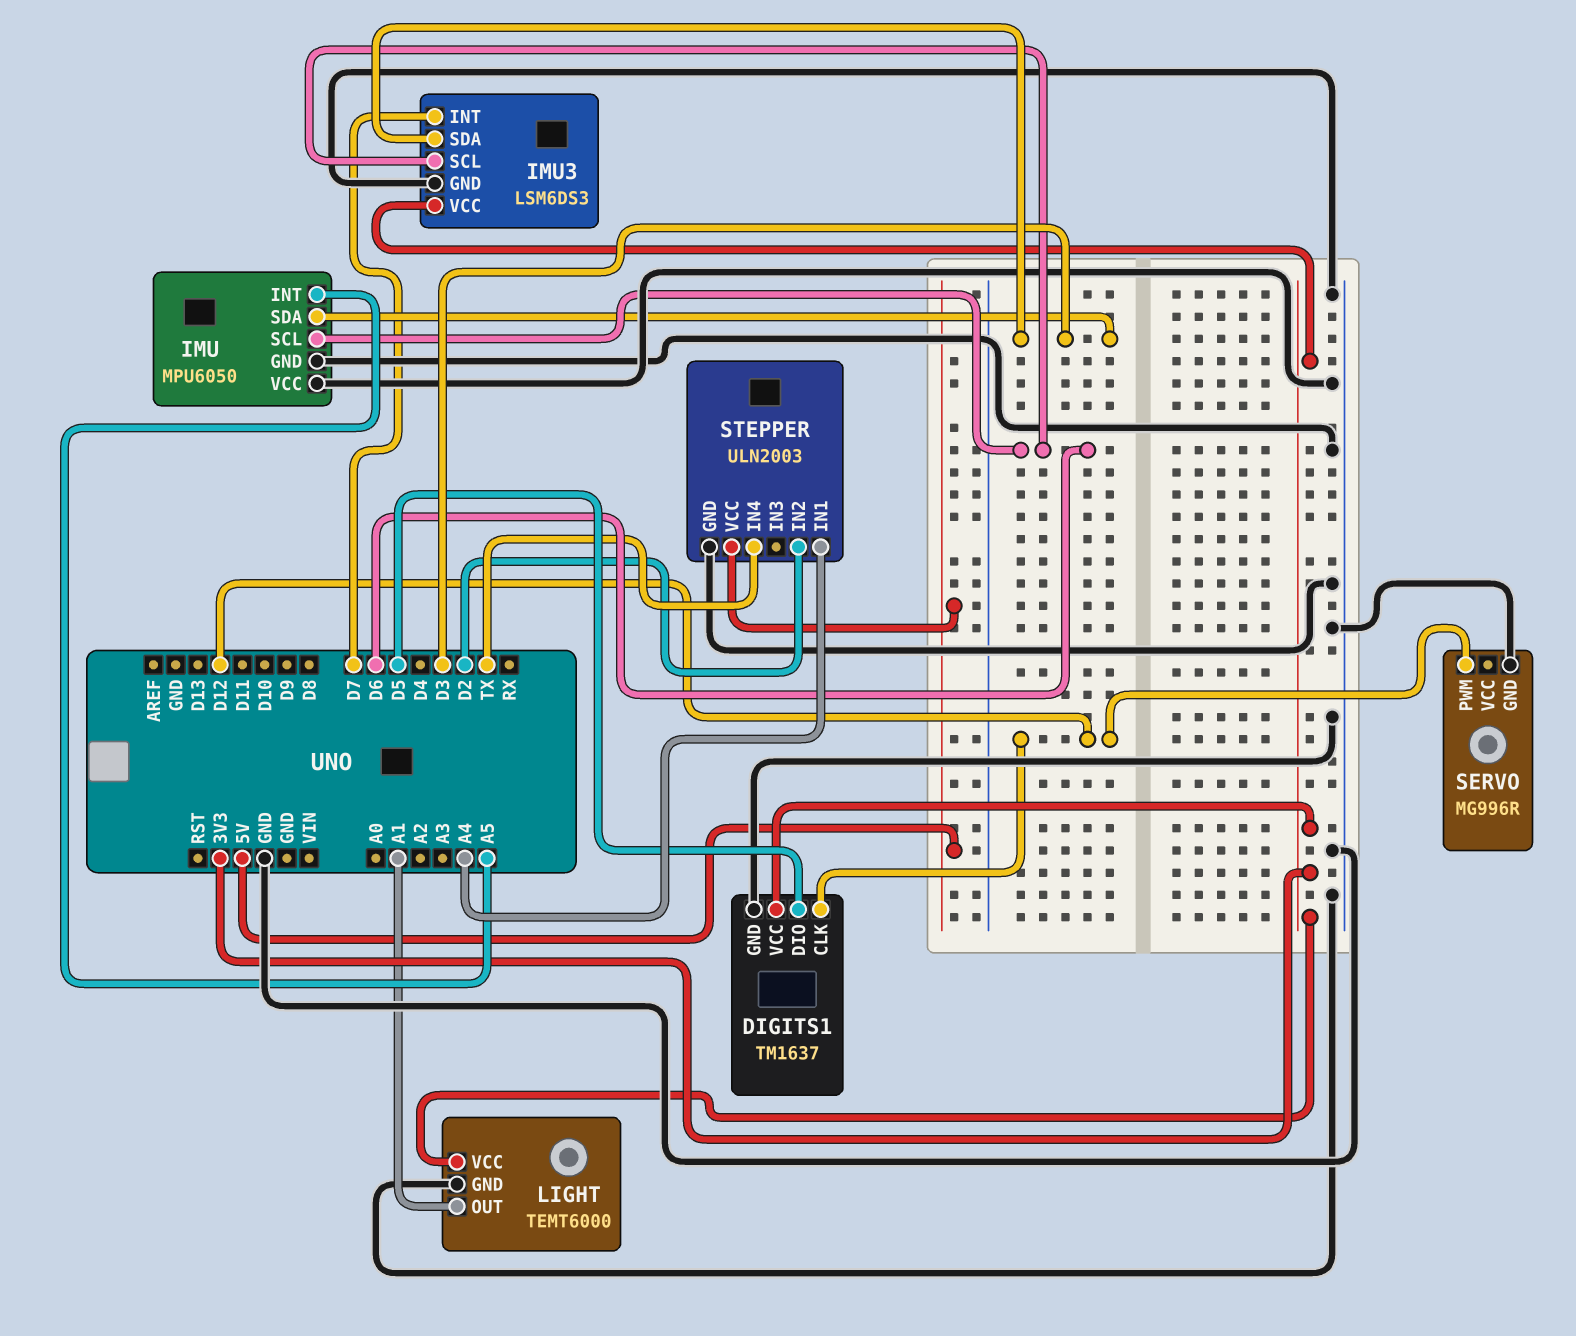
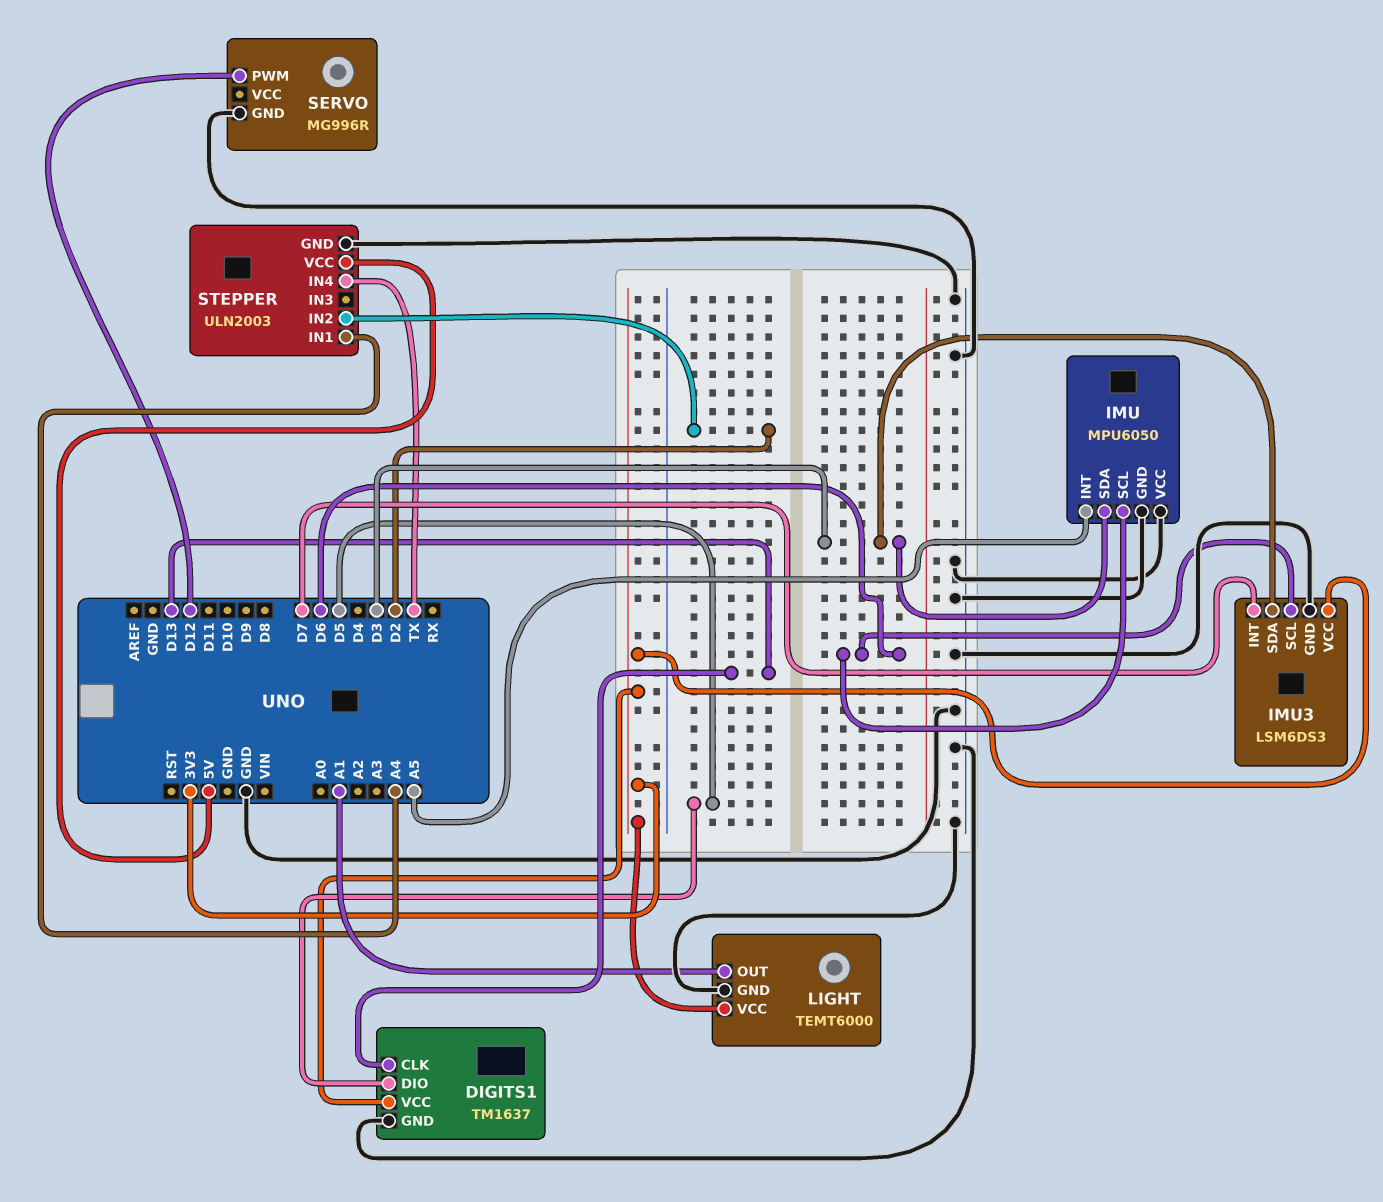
DIGITS1 pin CLK: D12 -> D13

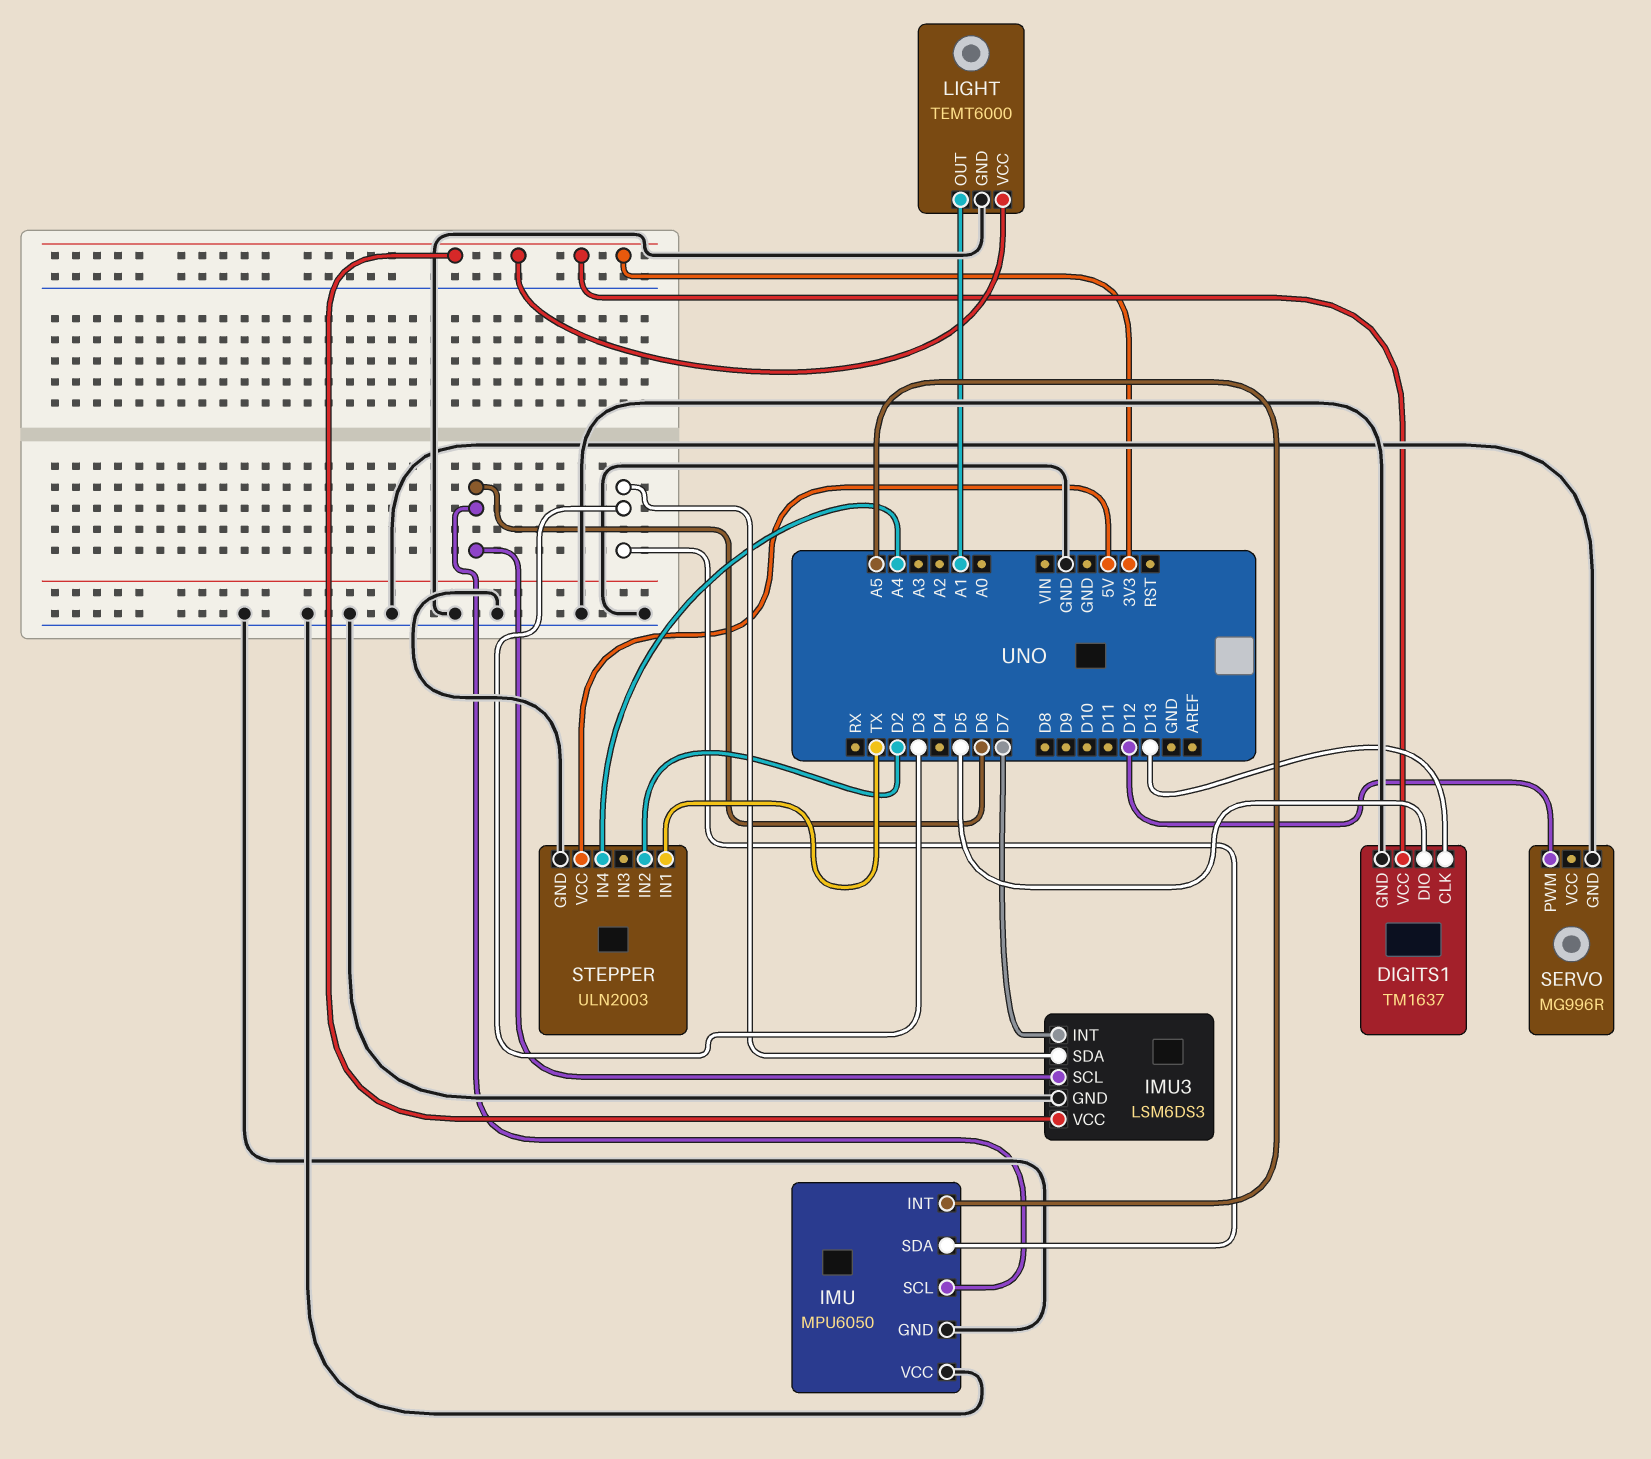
STEPPER pin IN1: A4 -> TX
STEPPER pin IN4: TX -> A4

